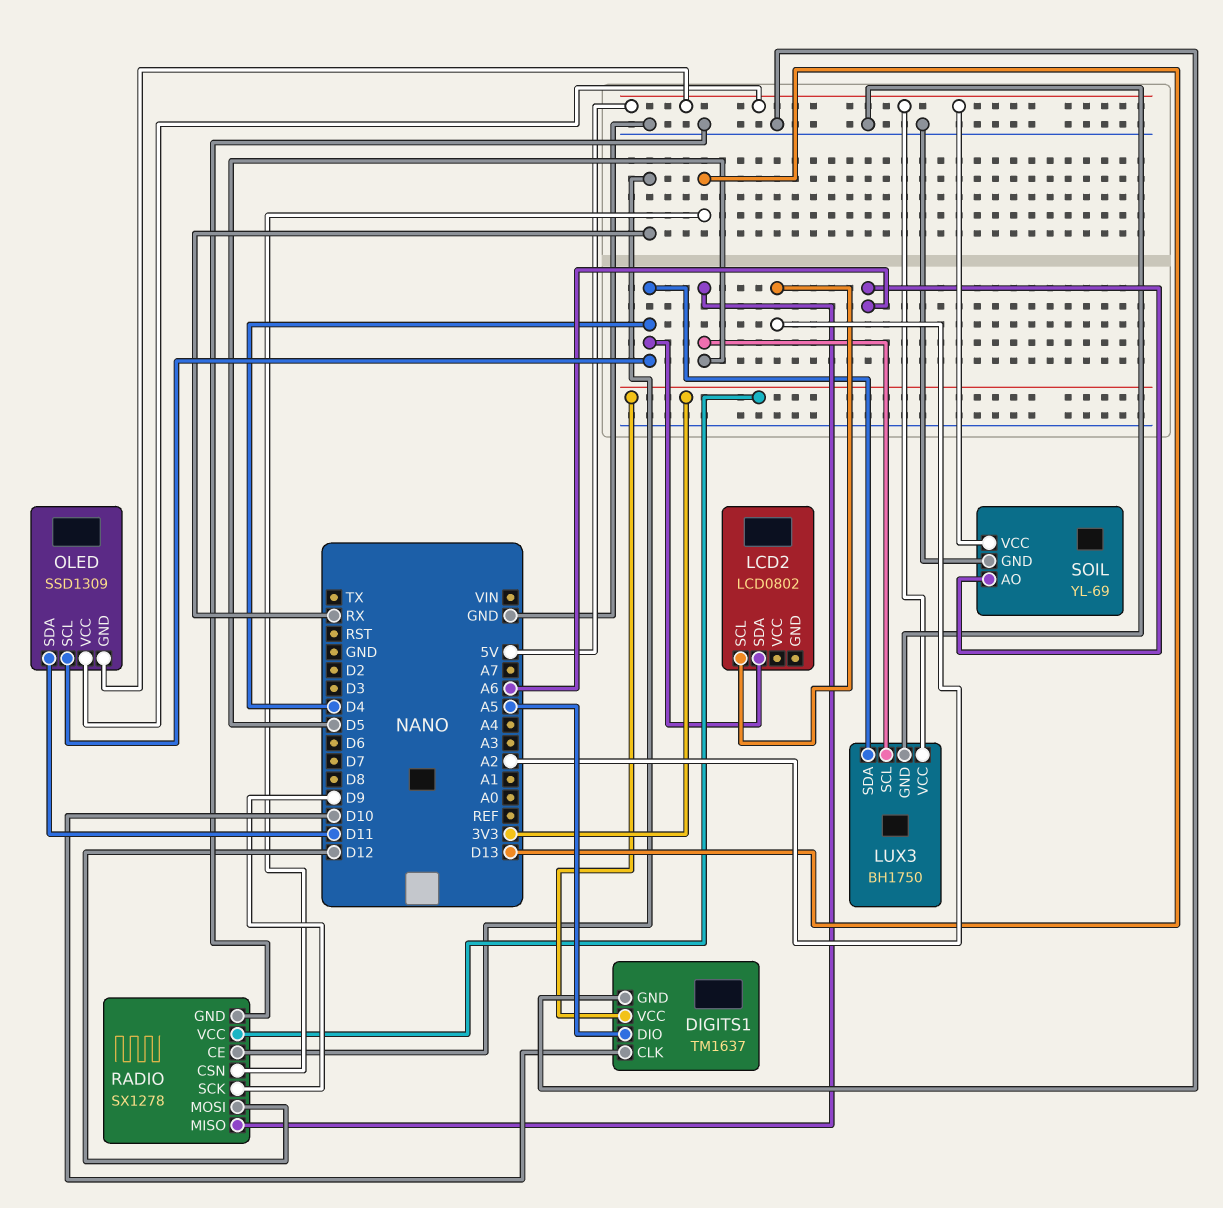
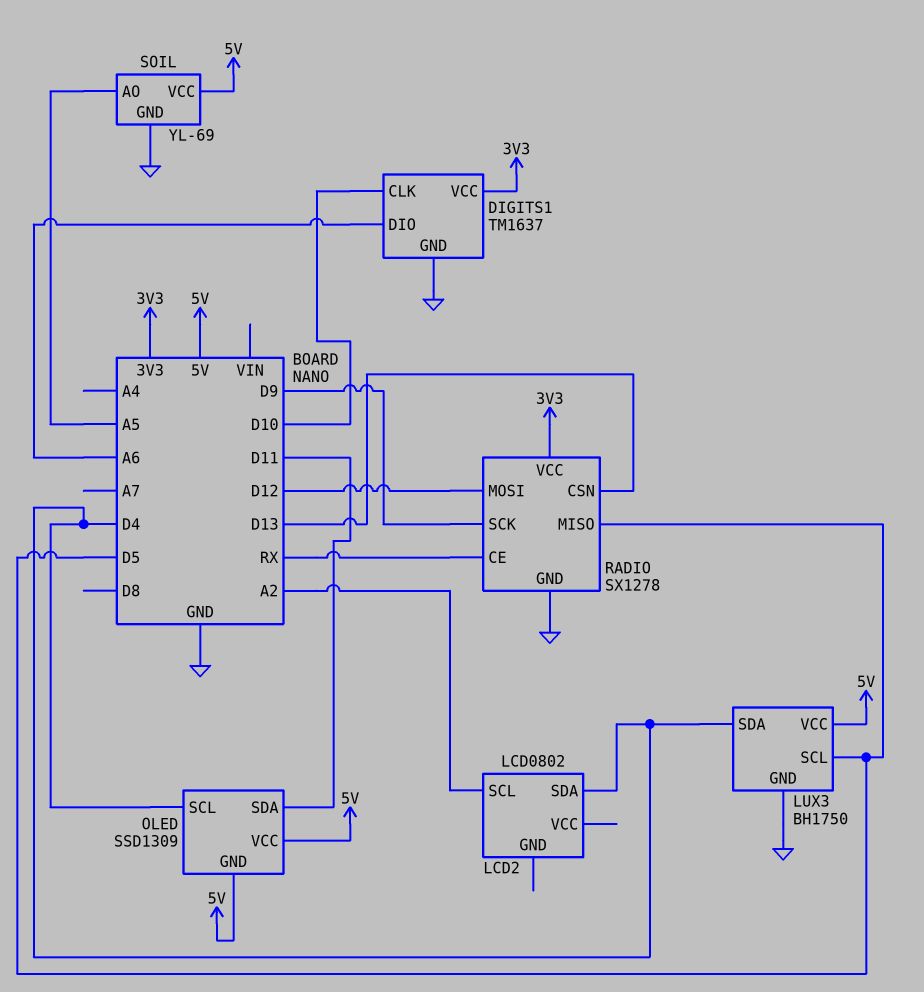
DIGITS1 pin DIO: A5 -> A6
SOIL pin AO: A6 -> A5

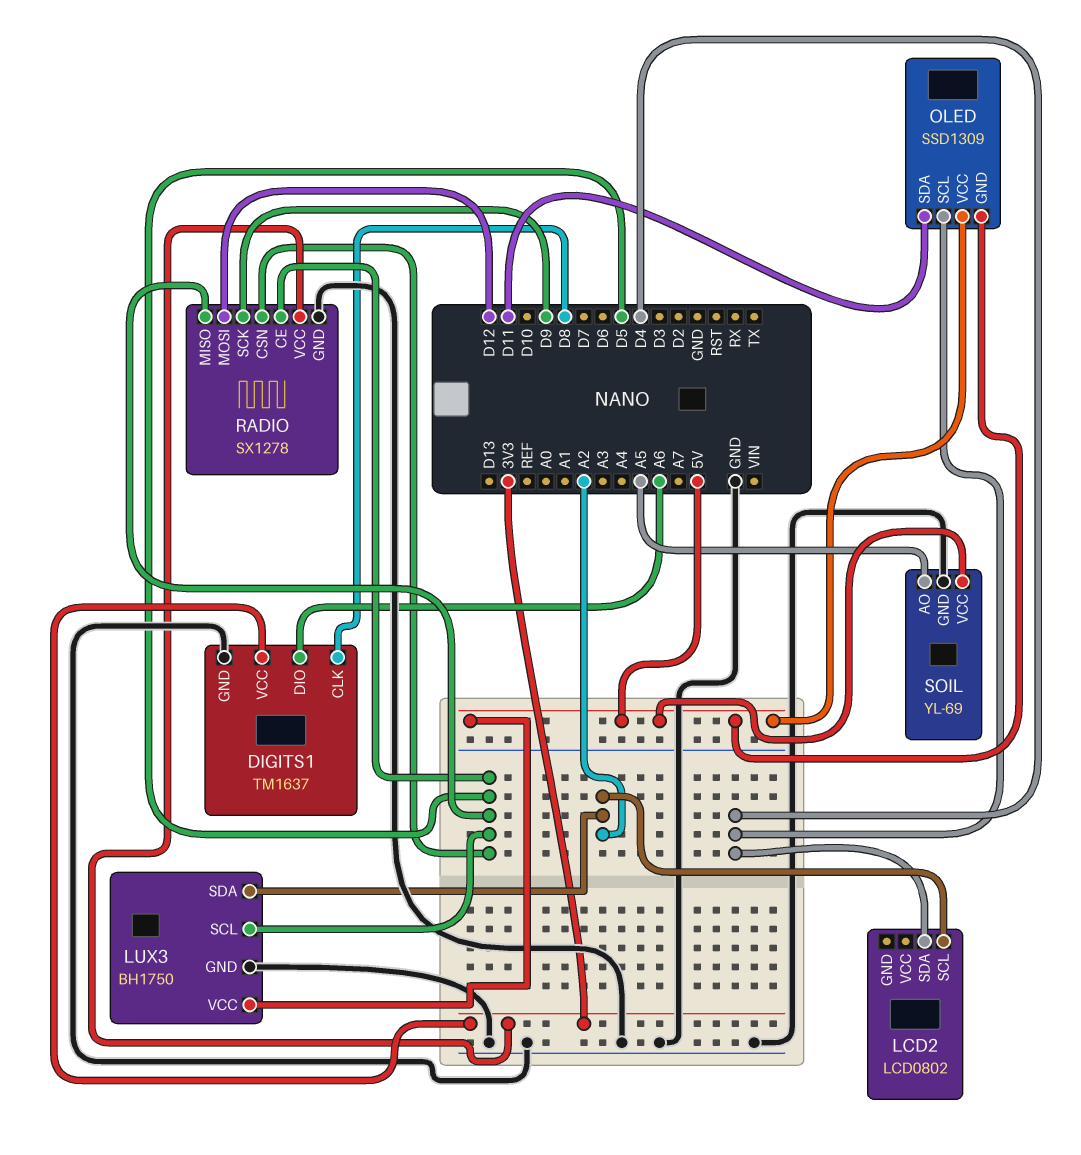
DIGITS1 pin CLK: D10 -> D8
LUX3 pin SDA: D4 -> A2
RADIO pin CE: RX -> D5
RADIO pin CSN: D13 -> D5

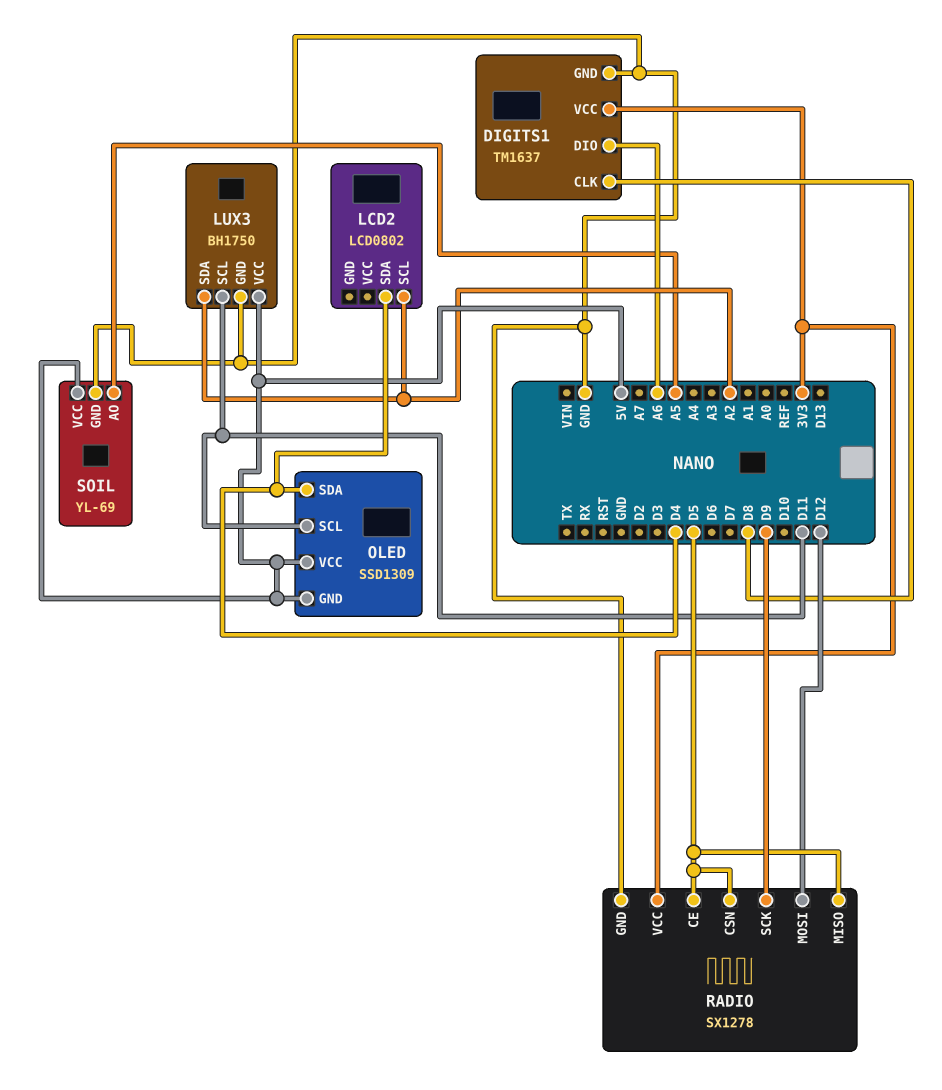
LUX3 pin SCL: D5 -> D11
OLED pin SCL: D4 -> D11
OLED pin SDA: D11 -> D4

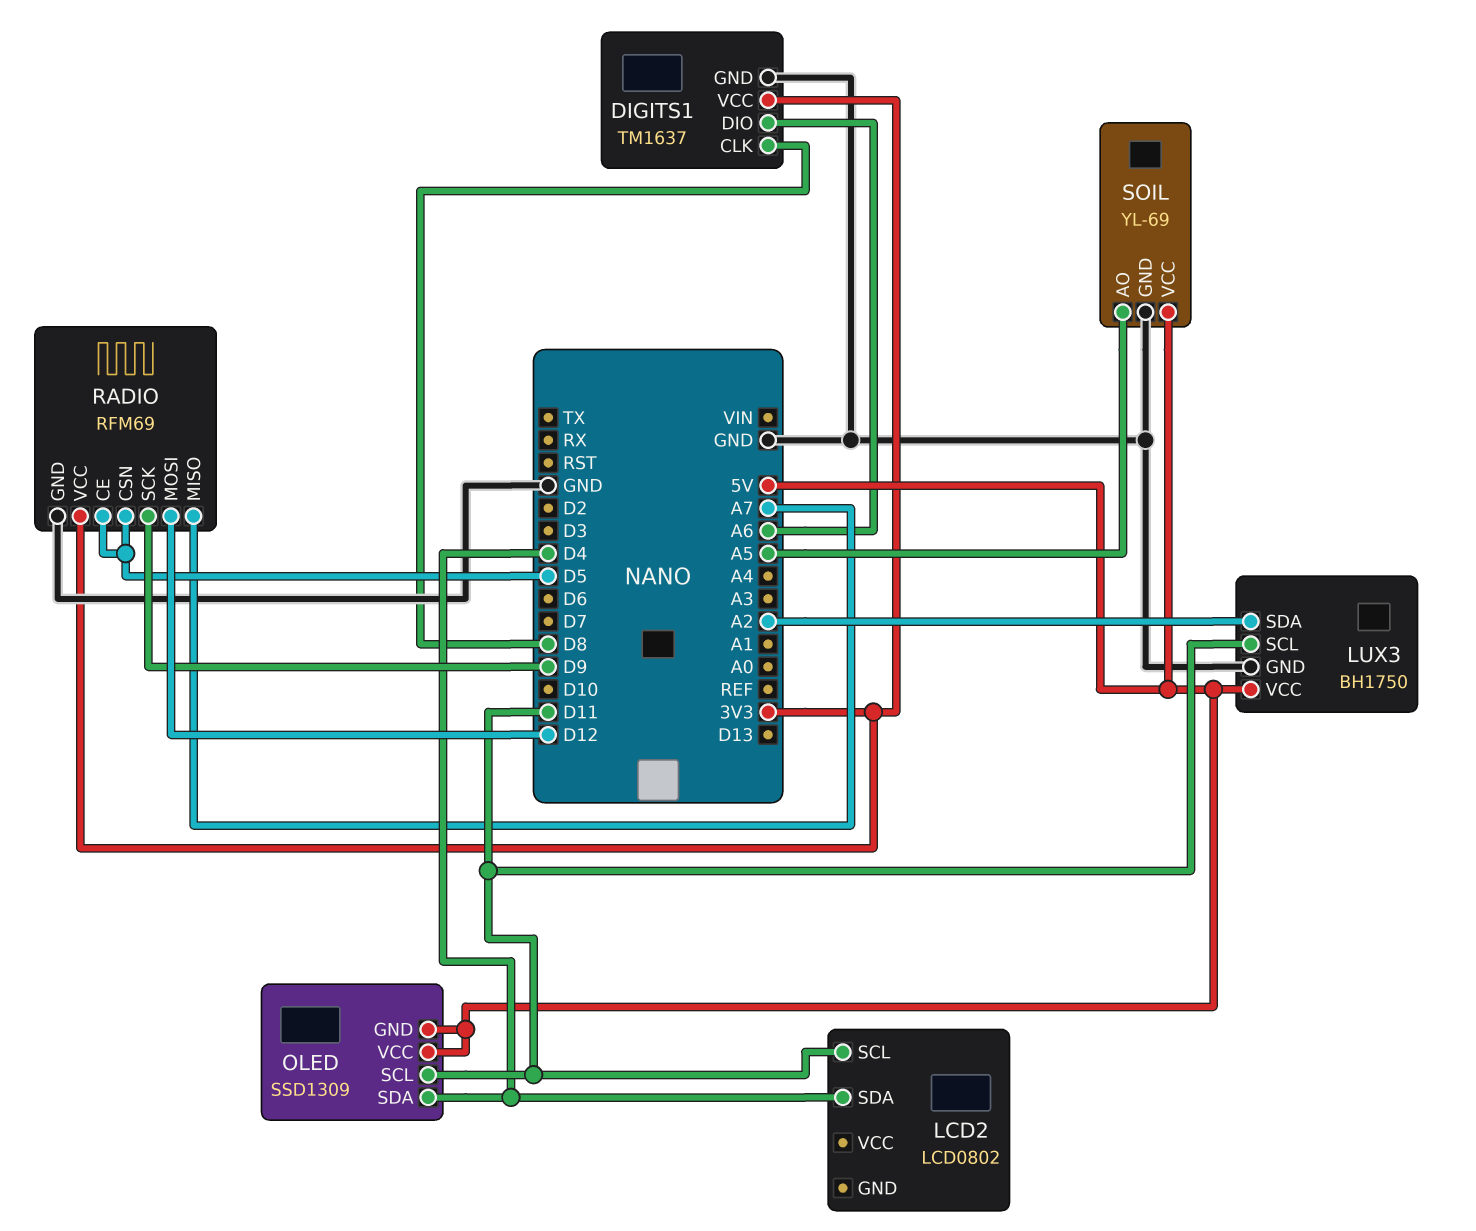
LCD2 pin SCL: A2 -> D11
RADIO: SX1278 -> RFM69
RADIO pin MISO: D5 -> A7

